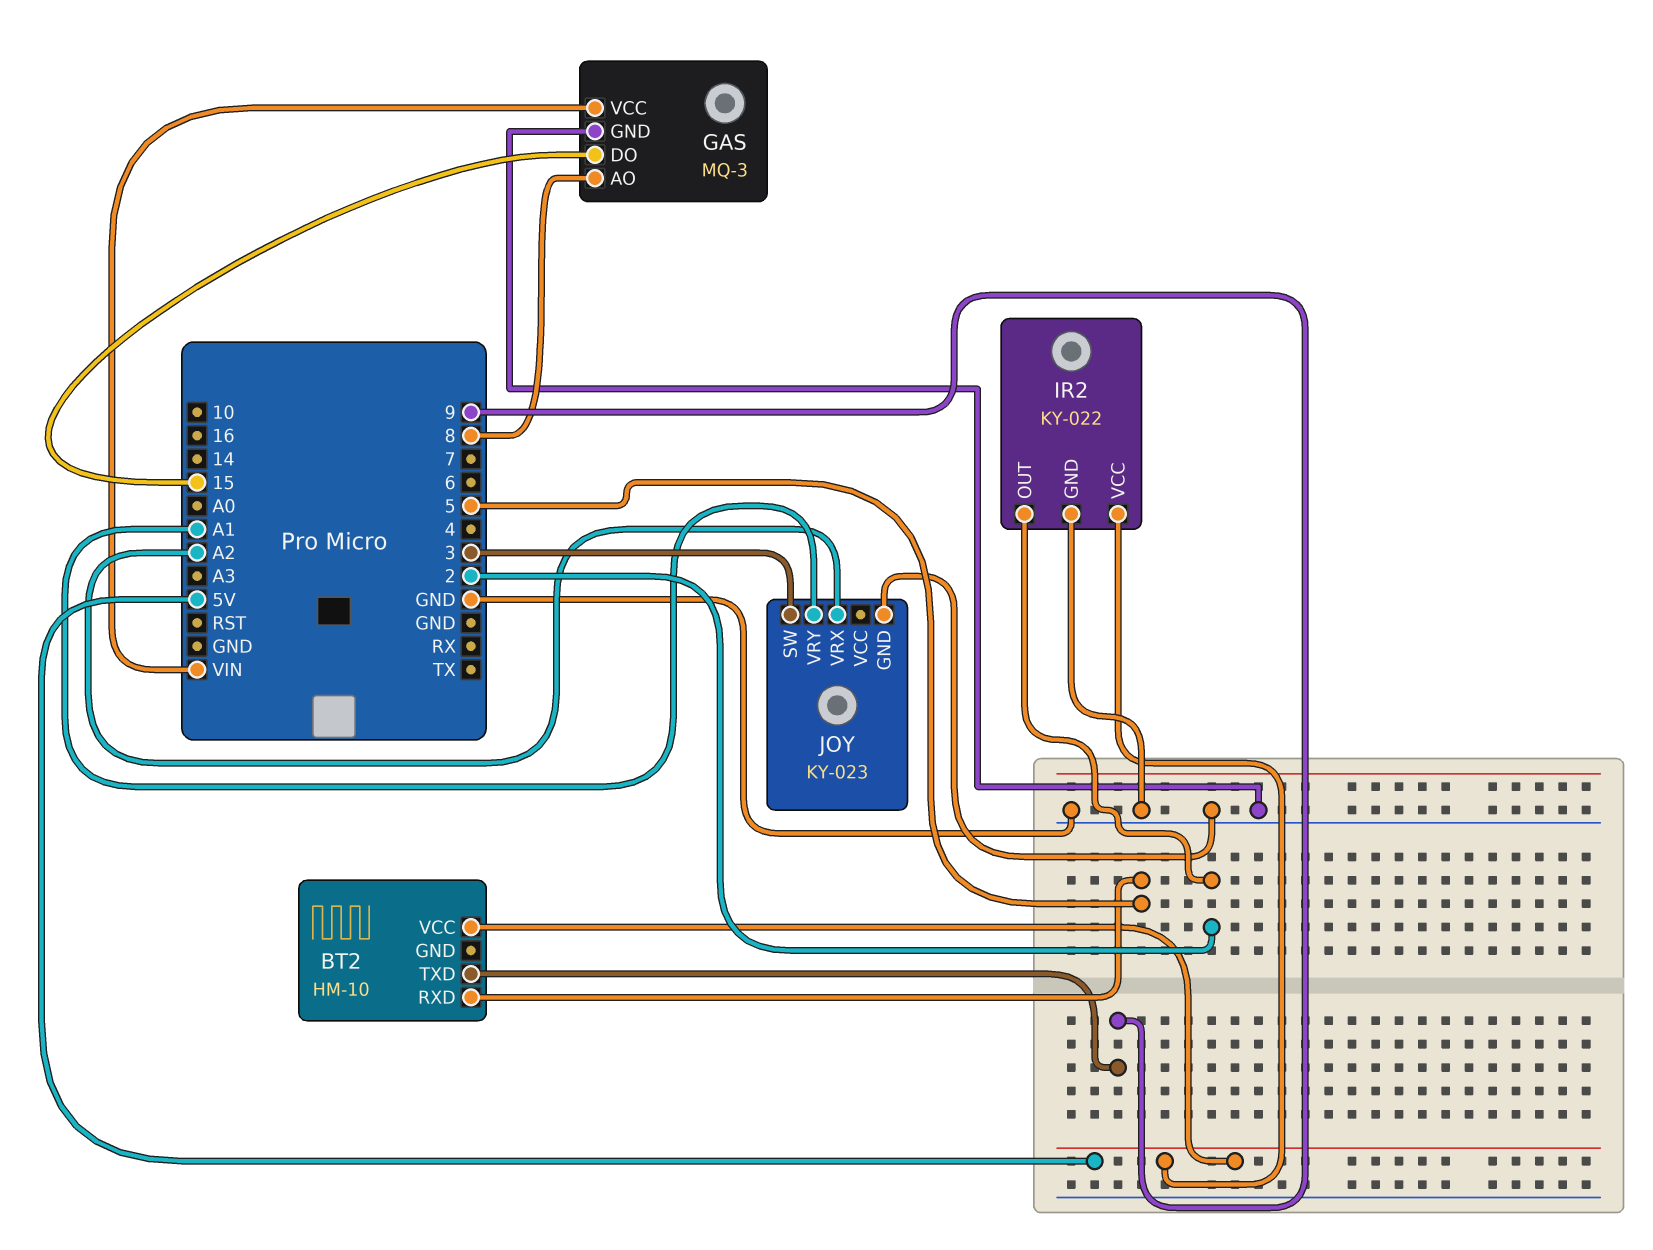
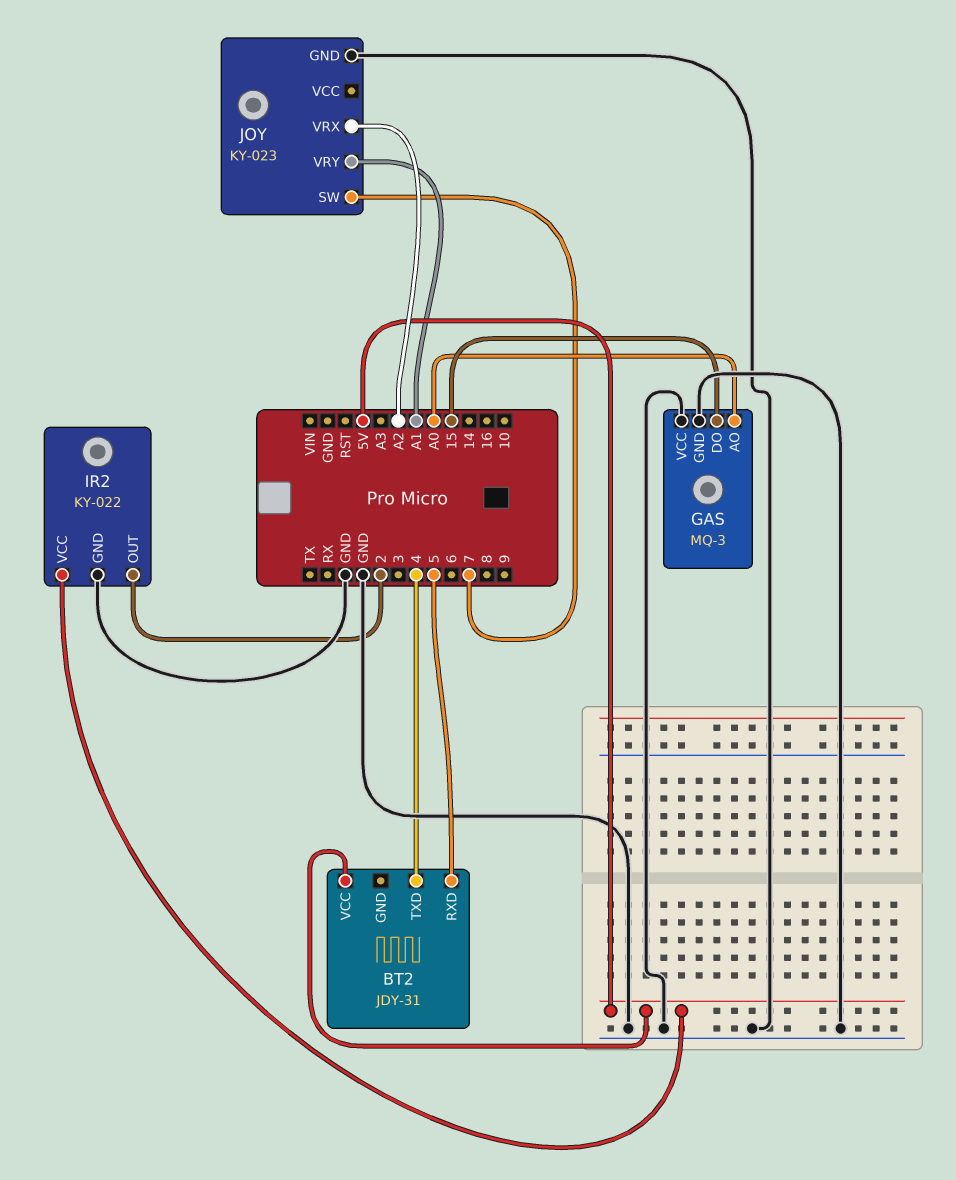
BT2: HM-10 -> JDY-31
BT2 pin TXD: 9 -> 4
GAS pin AO: 8 -> A0
GAS pin VCC: VIN -> GND
JOY pin SW: 3 -> 7

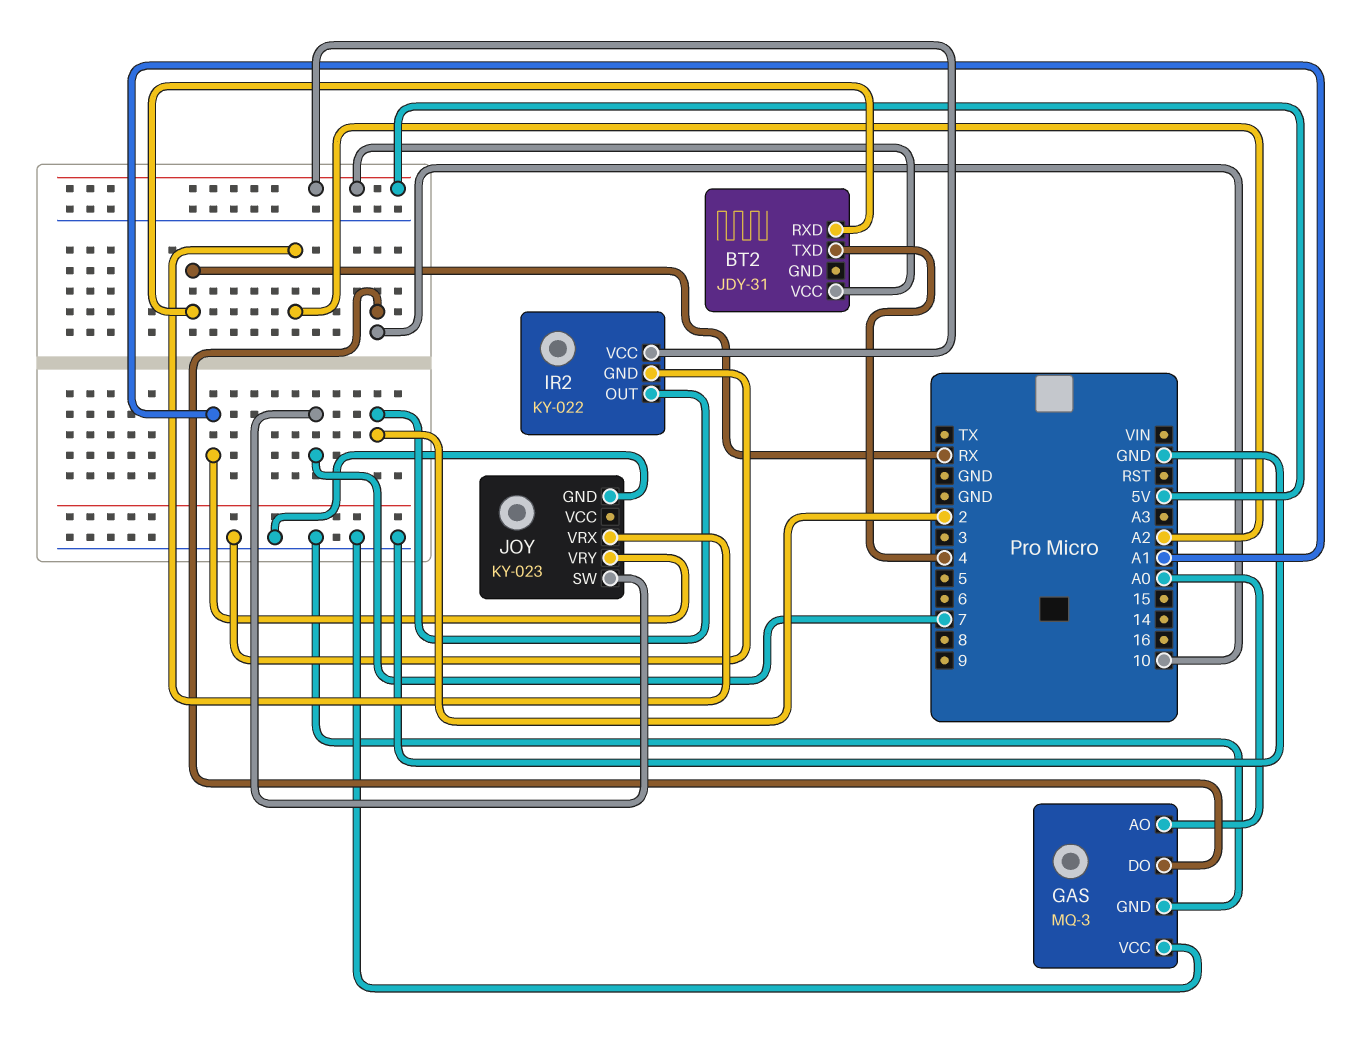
BT2 pin RXD: 5 -> RX
GAS pin DO: 15 -> 10

